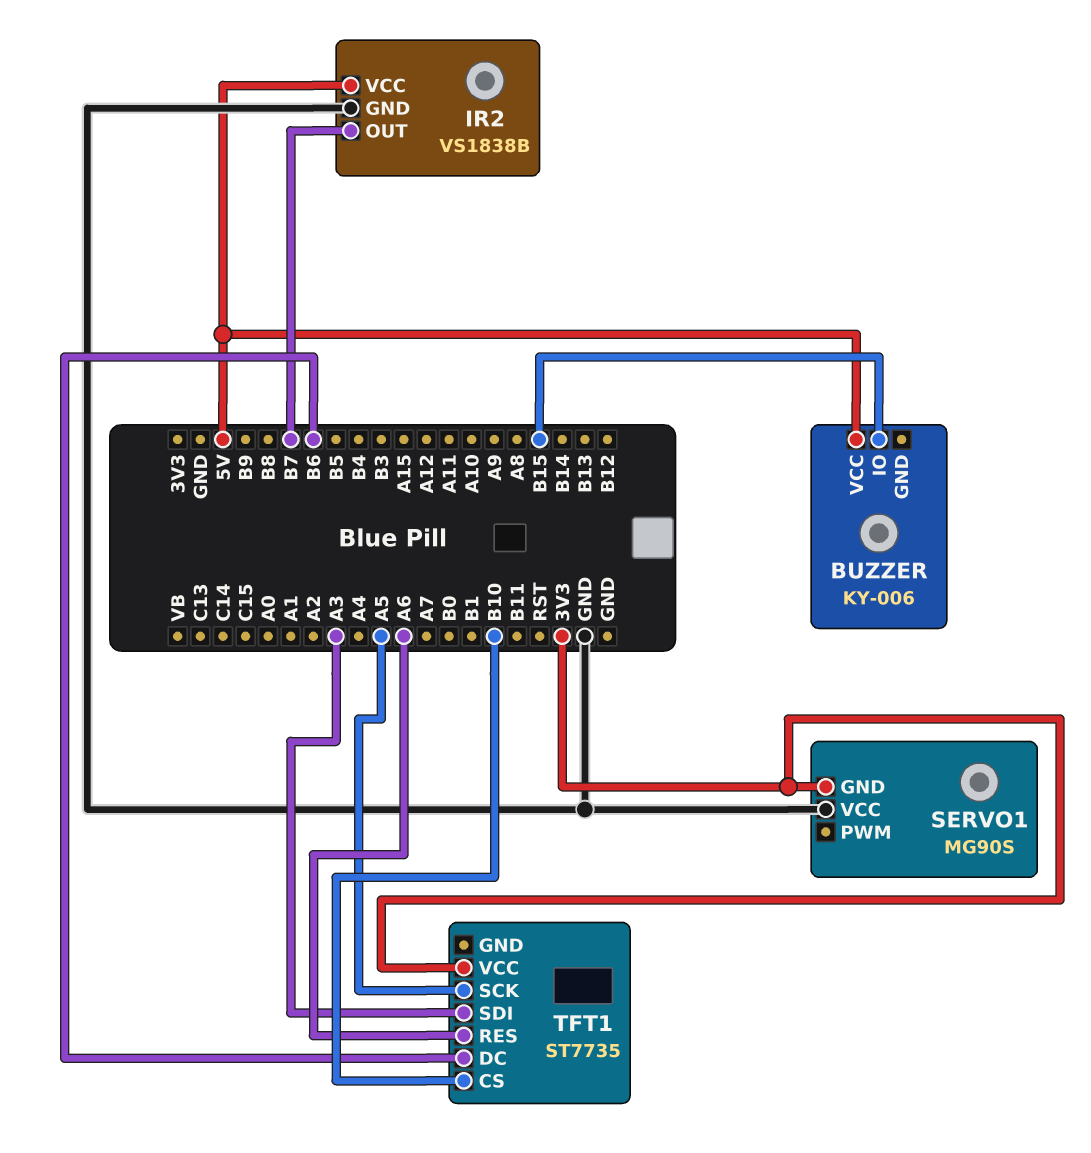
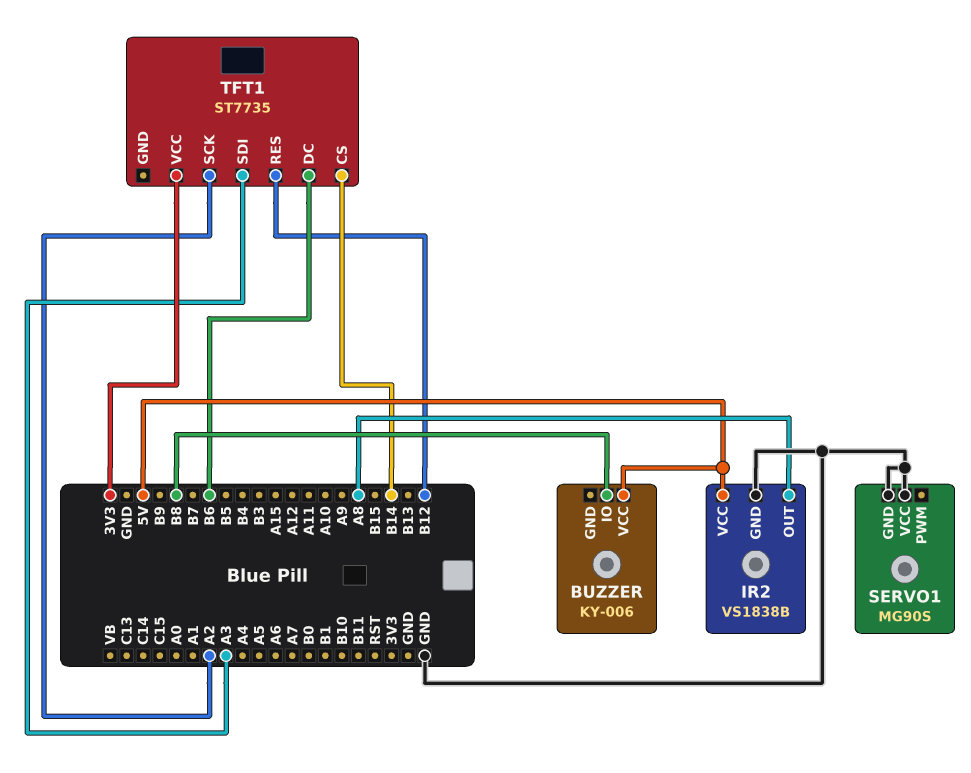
BUZZER pin IO: B15 -> B8
IR2 pin OUT: B7 -> A8
SERVO1 pin GND: 3V3 -> GND
TFT1 pin CS: B10 -> B14
TFT1 pin RES: A6 -> B12
TFT1 pin SCK: A5 -> A2

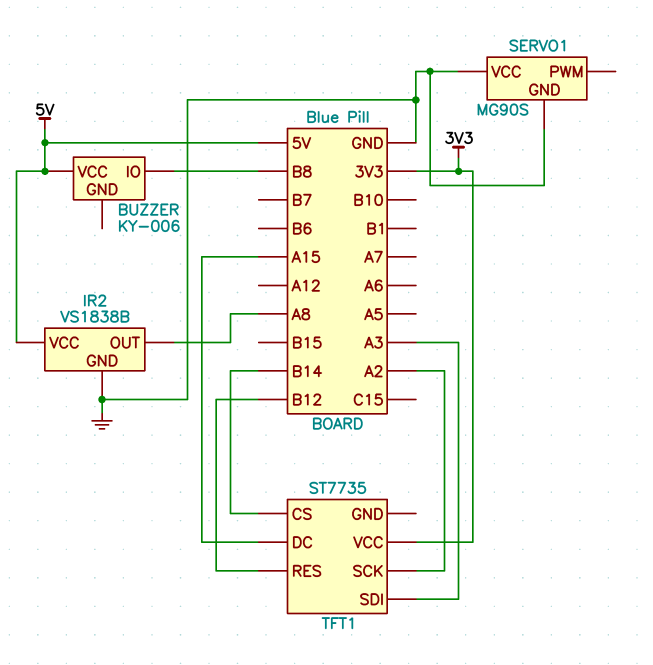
TFT1 pin DC: B6 -> A15

